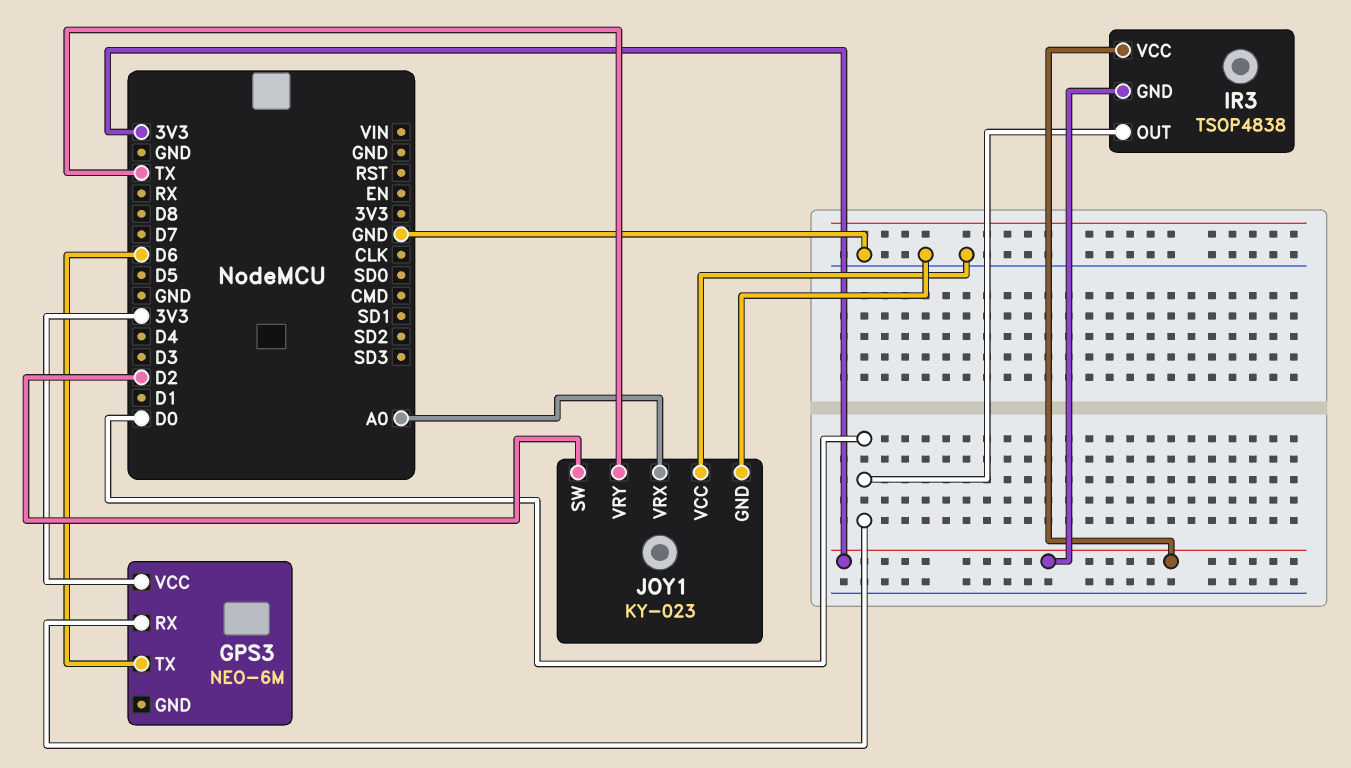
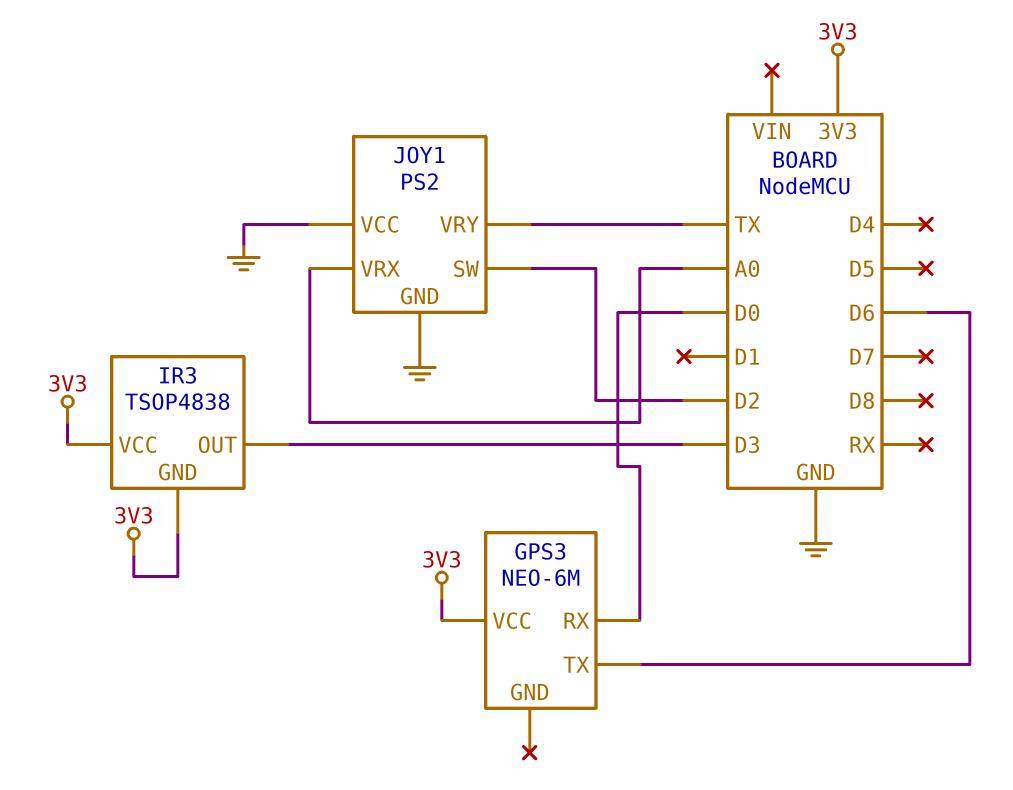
IR3 pin OUT: D0 -> D3
JOY1: KY-023 -> PS2

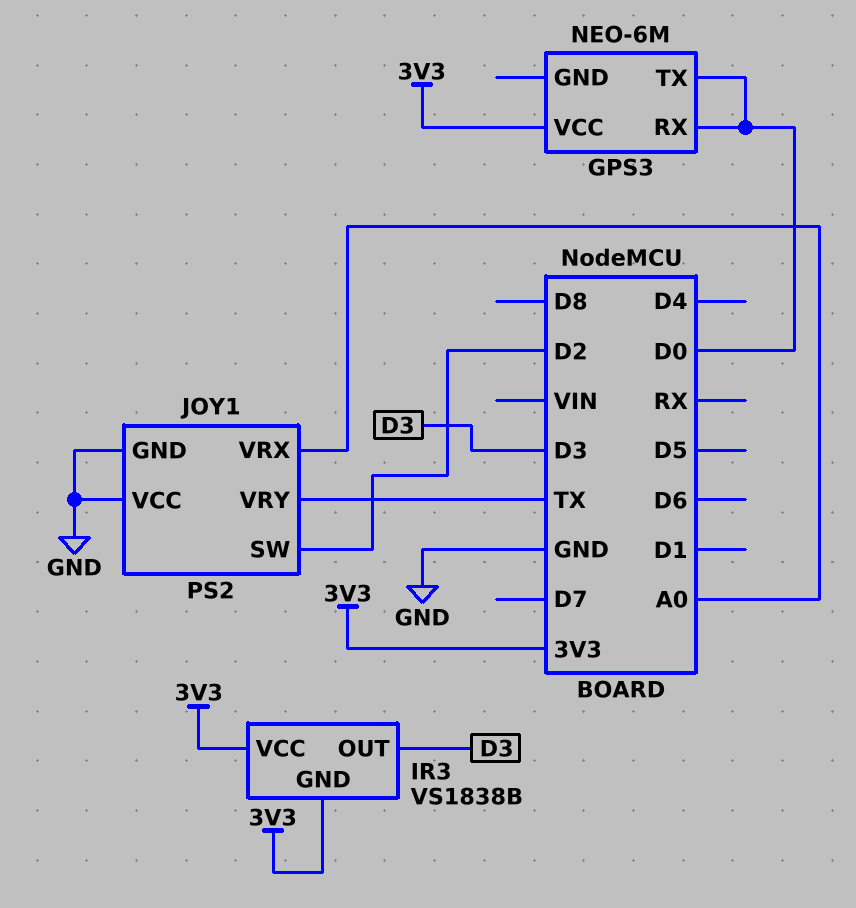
GPS3 pin TX: D6 -> D0
IR3: TSOP4838 -> VS1838B

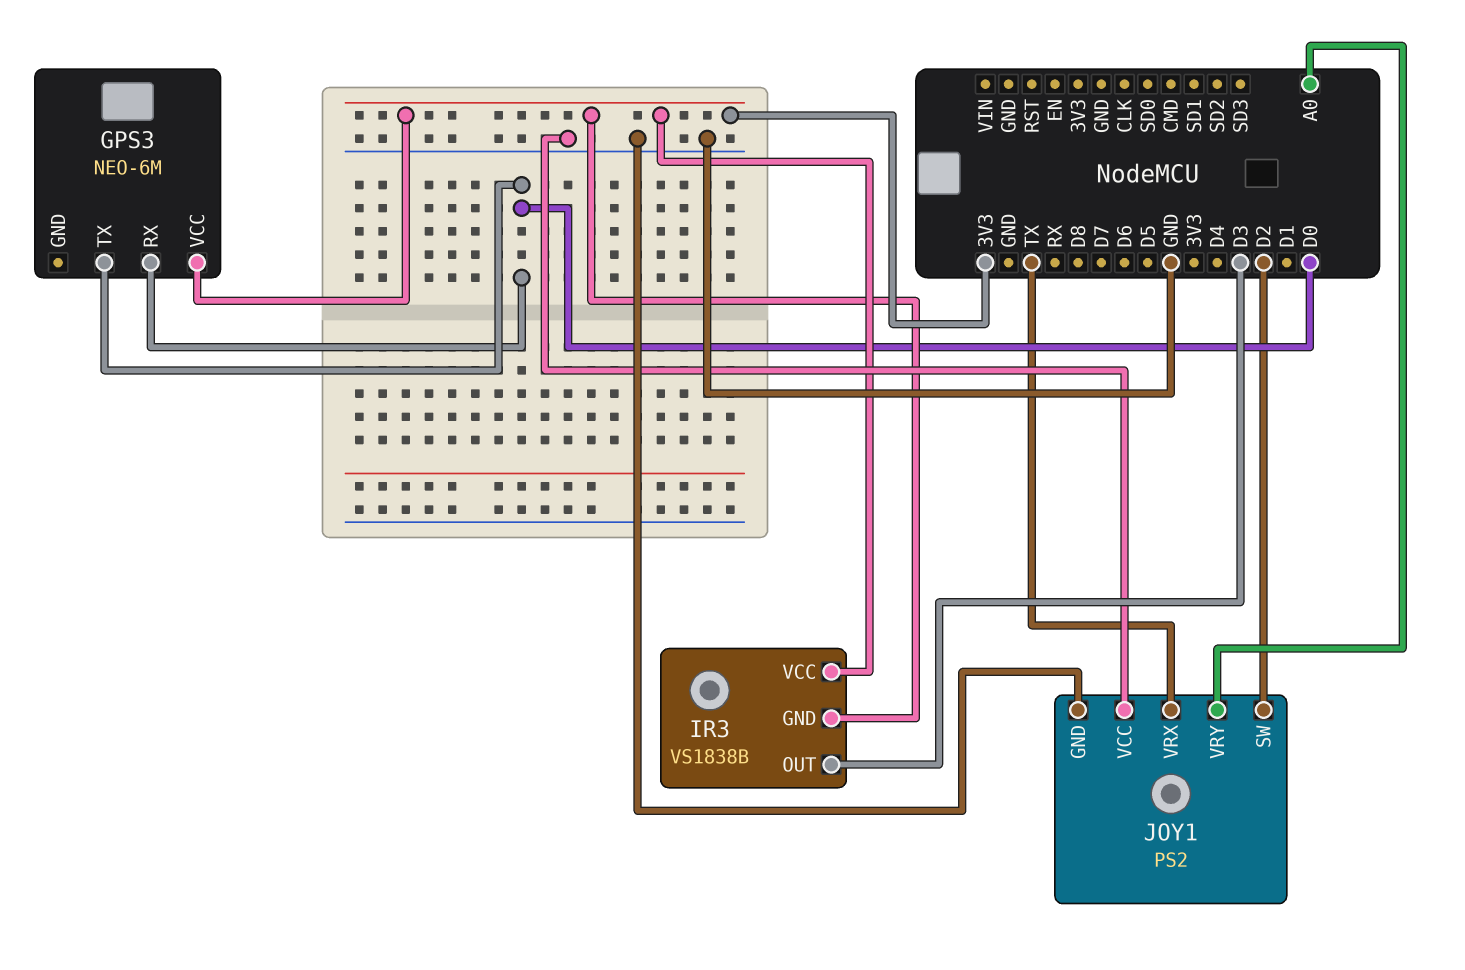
JOY1 pin VRX: A0 -> TX
JOY1 pin VRY: TX -> A0

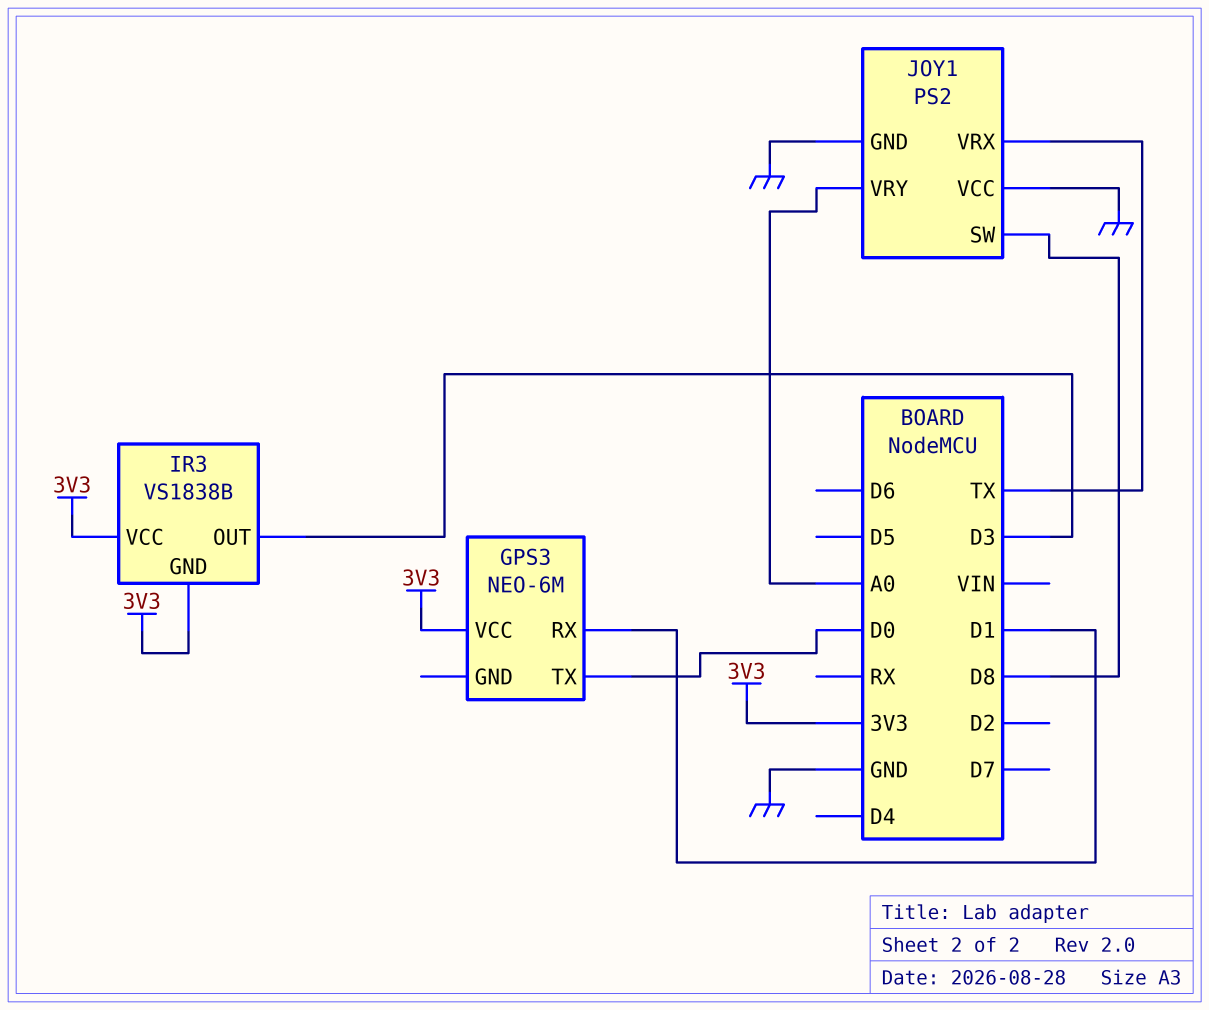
GPS3 pin RX: D0 -> D1
JOY1 pin SW: D2 -> D8

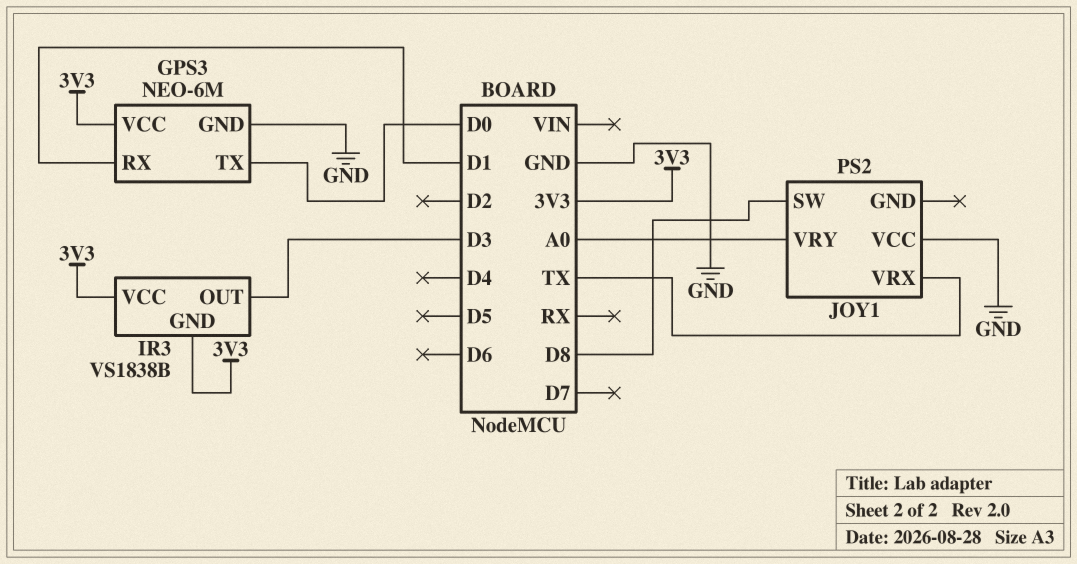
GPS3 pin GND: none -> GND
JOY1 pin GND: GND -> none

